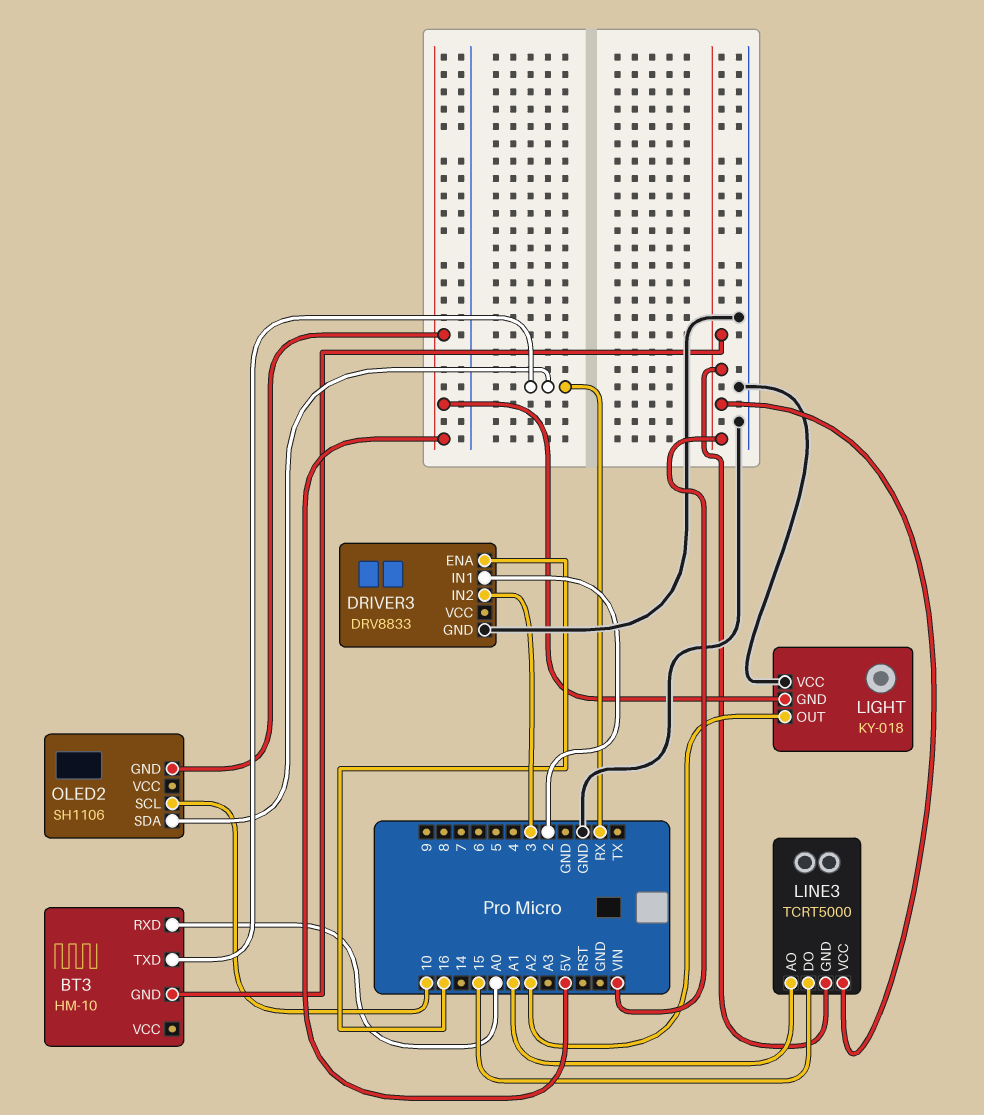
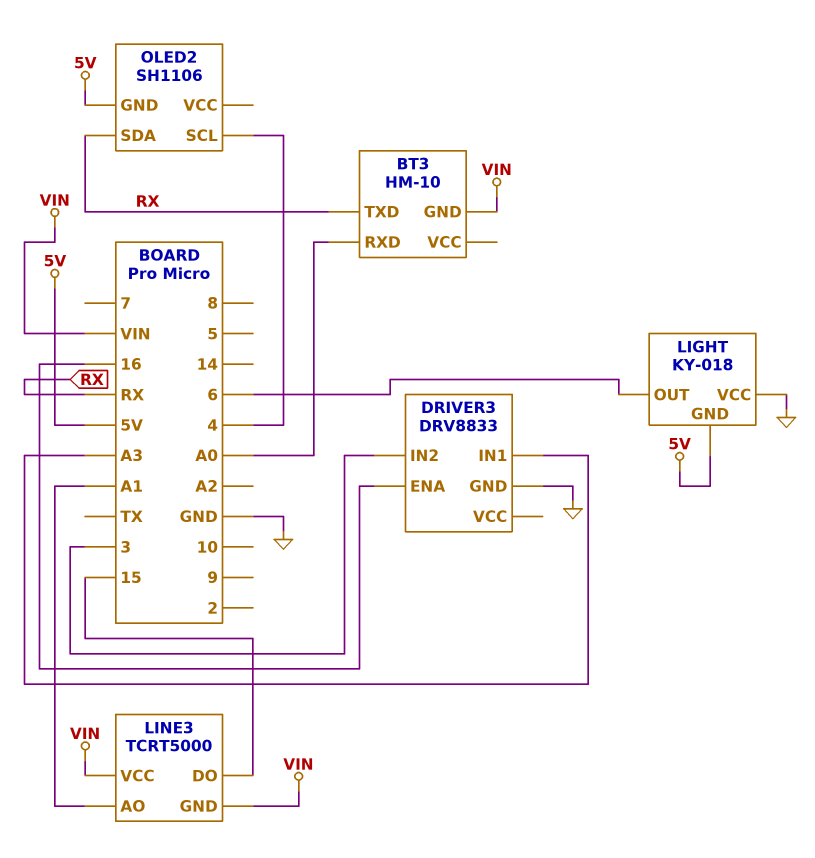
DRIVER3 pin IN1: 2 -> A3
LIGHT pin OUT: A2 -> 6
OLED2 pin SCL: 10 -> 4

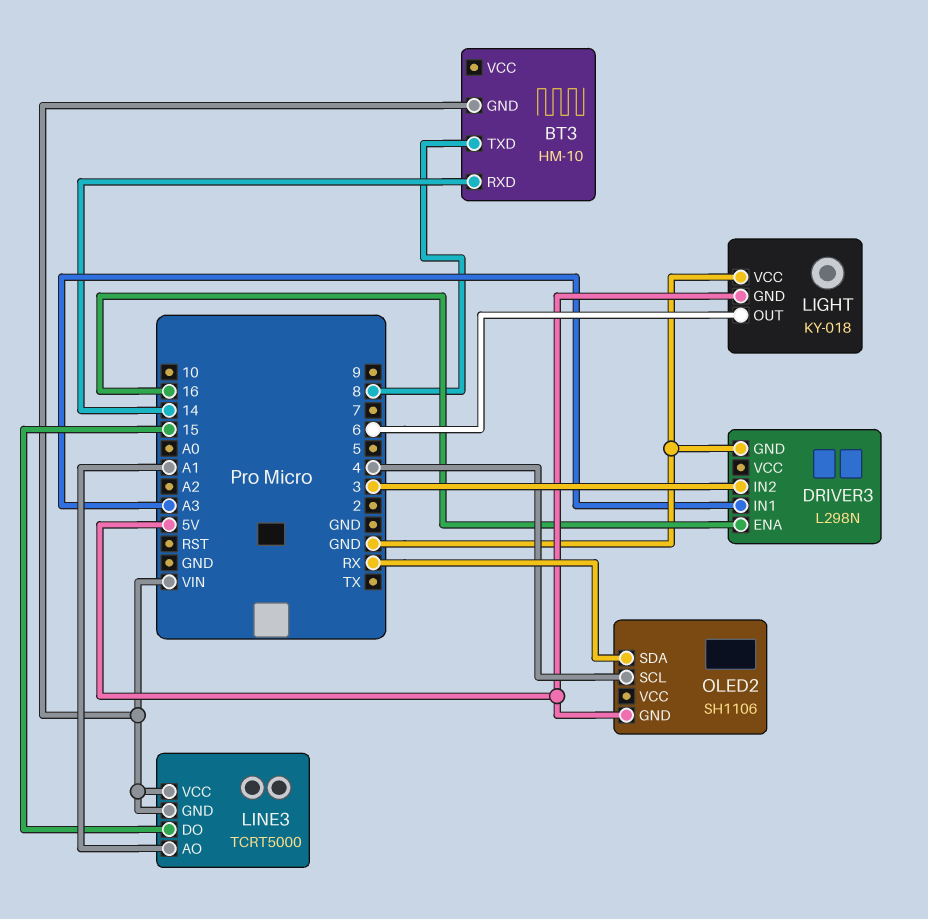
BT3 pin RXD: A0 -> 14
BT3 pin TXD: RX -> 8
DRIVER3: DRV8833 -> L298N

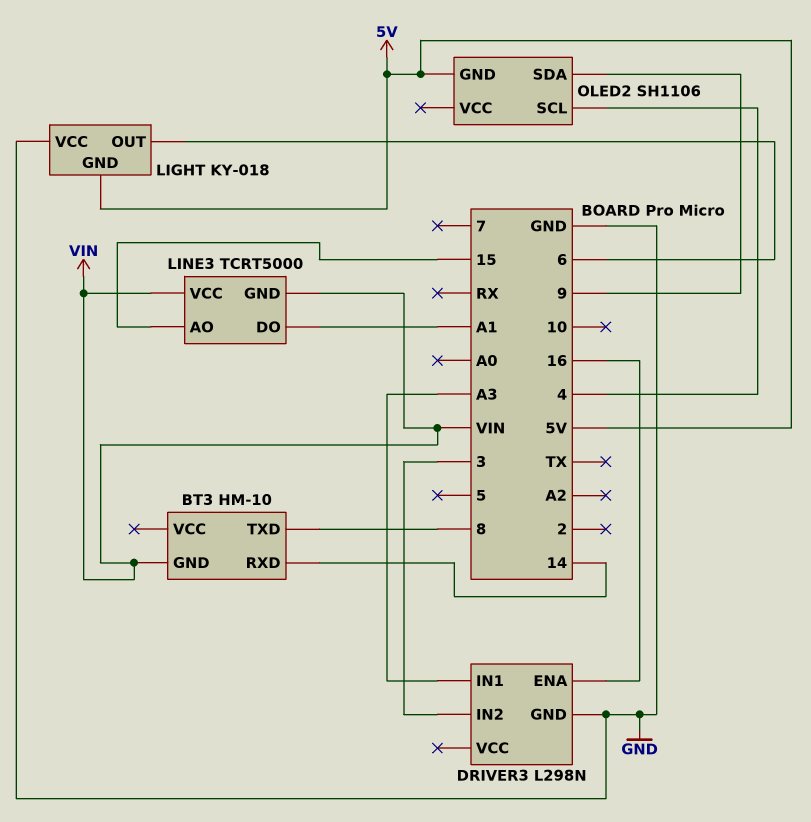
LINE3 pin AO: A1 -> 15
LINE3 pin DO: 15 -> A1
OLED2 pin SDA: RX -> 9

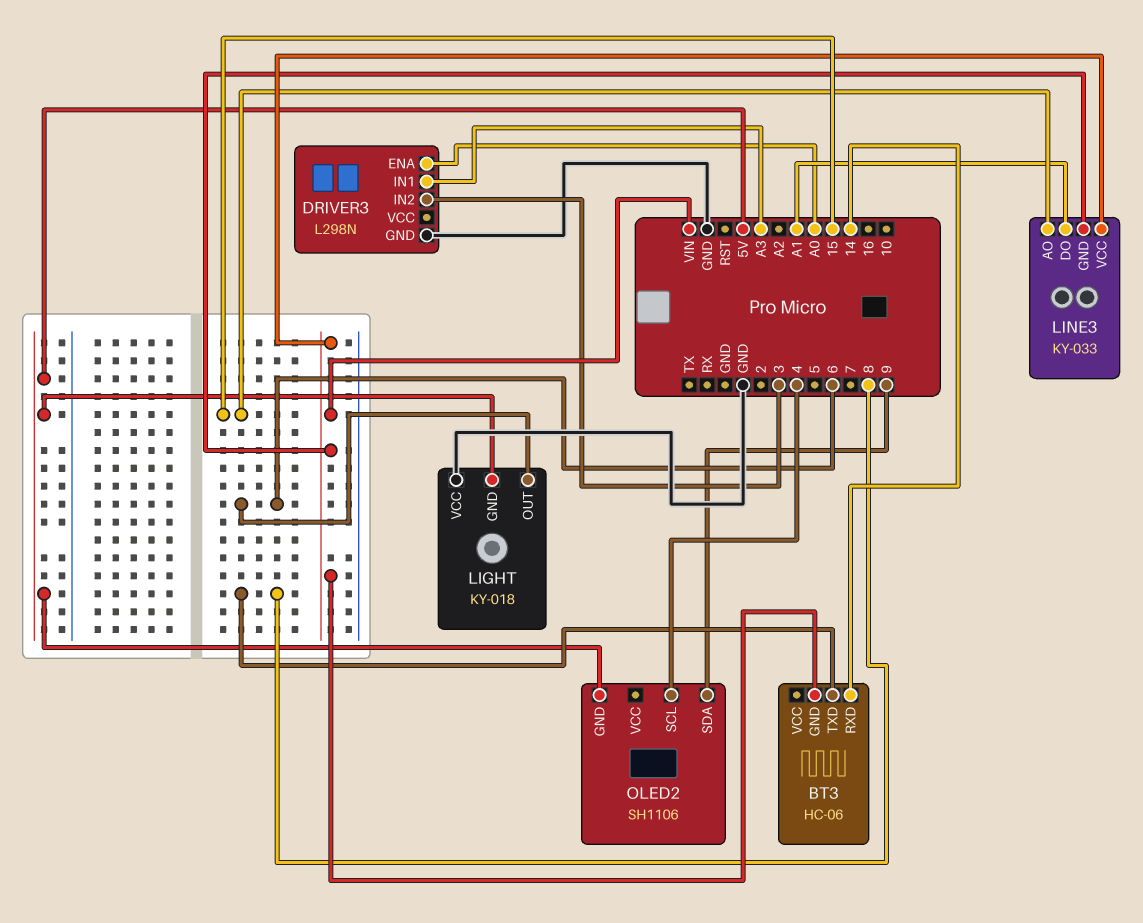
BT3: HM-10 -> HC-06
DRIVER3 pin ENA: 16 -> A0
LINE3: TCRT5000 -> KY-033

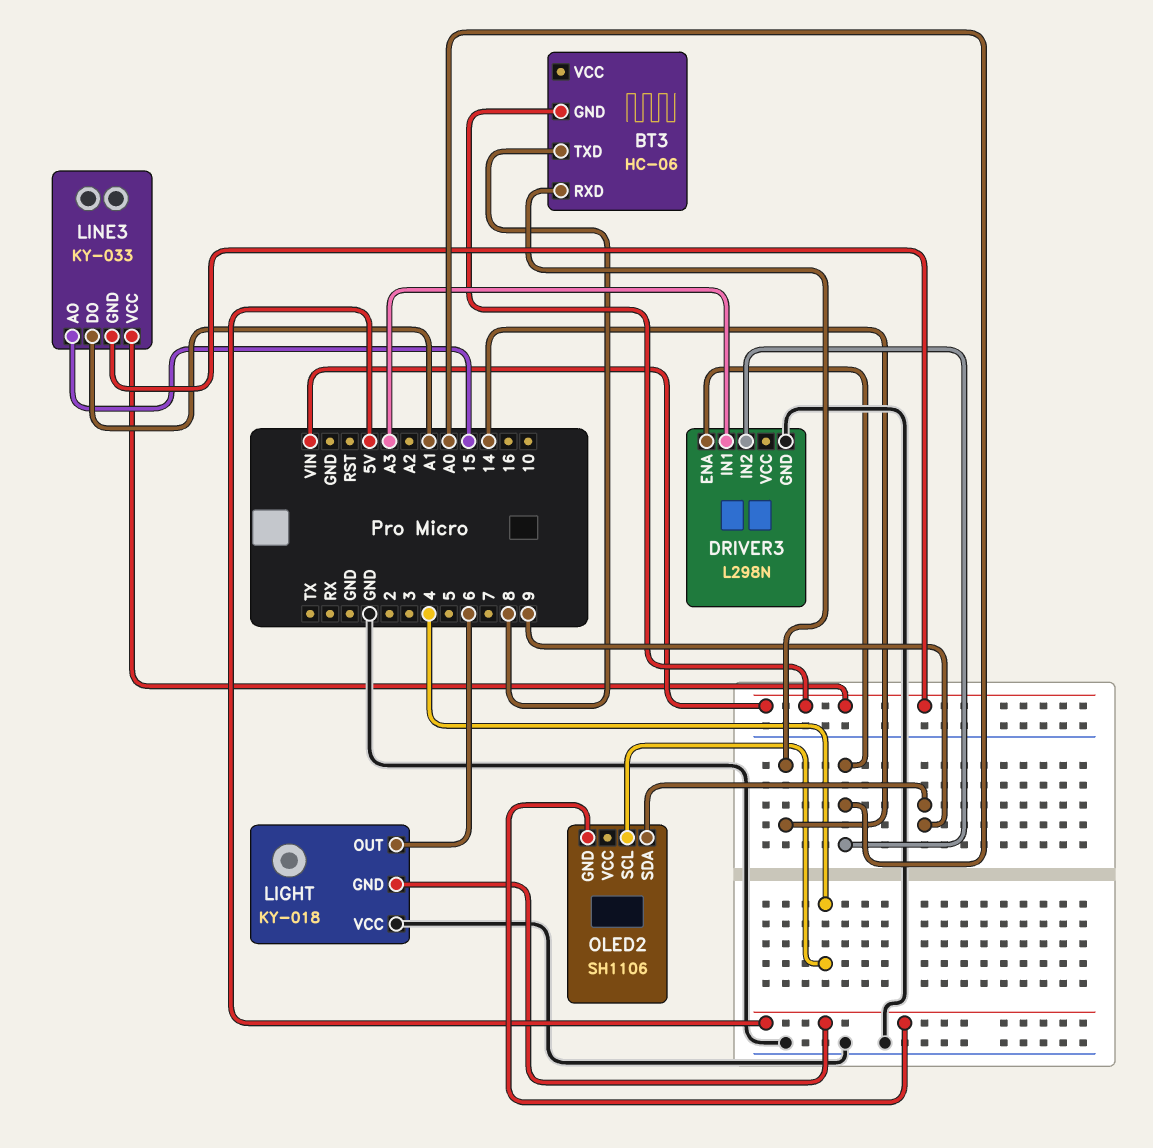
DRIVER3 pin IN2: 3 -> A0

